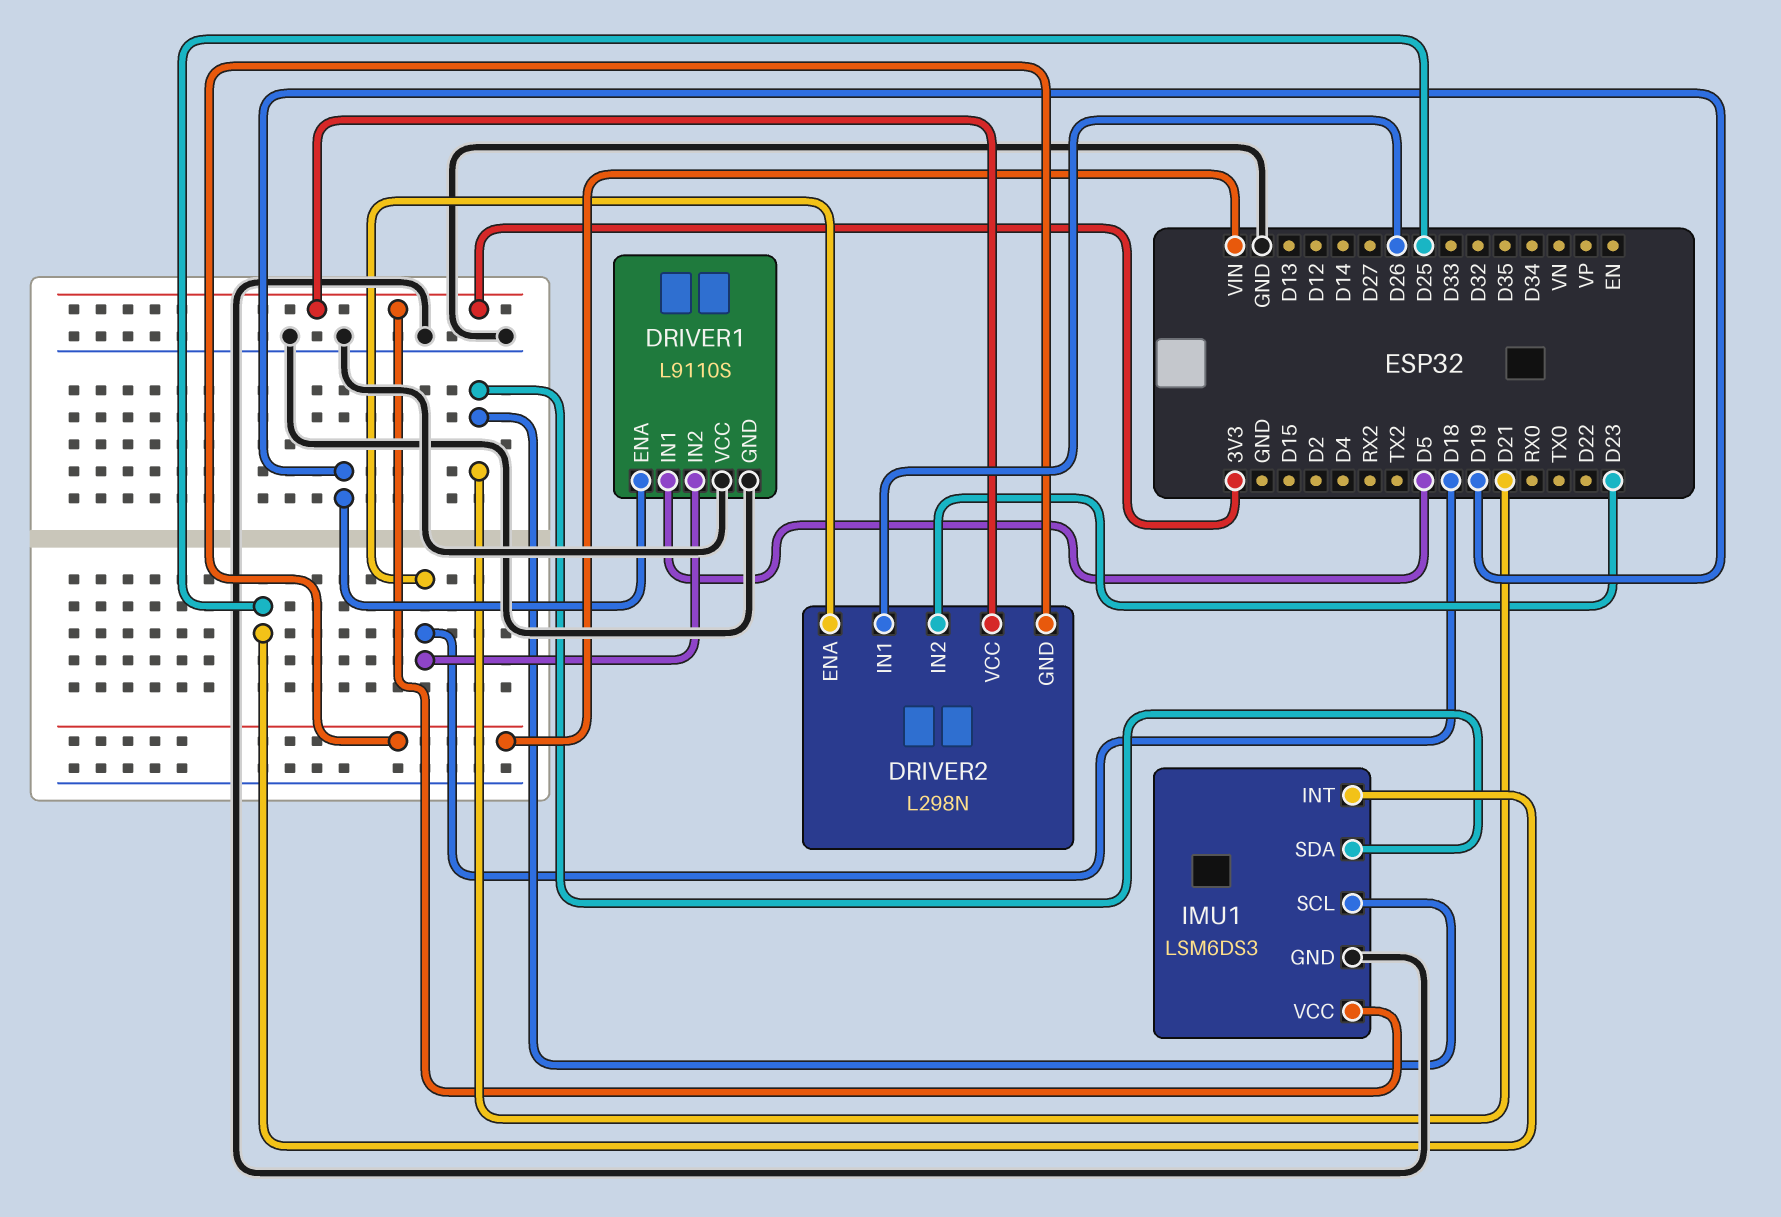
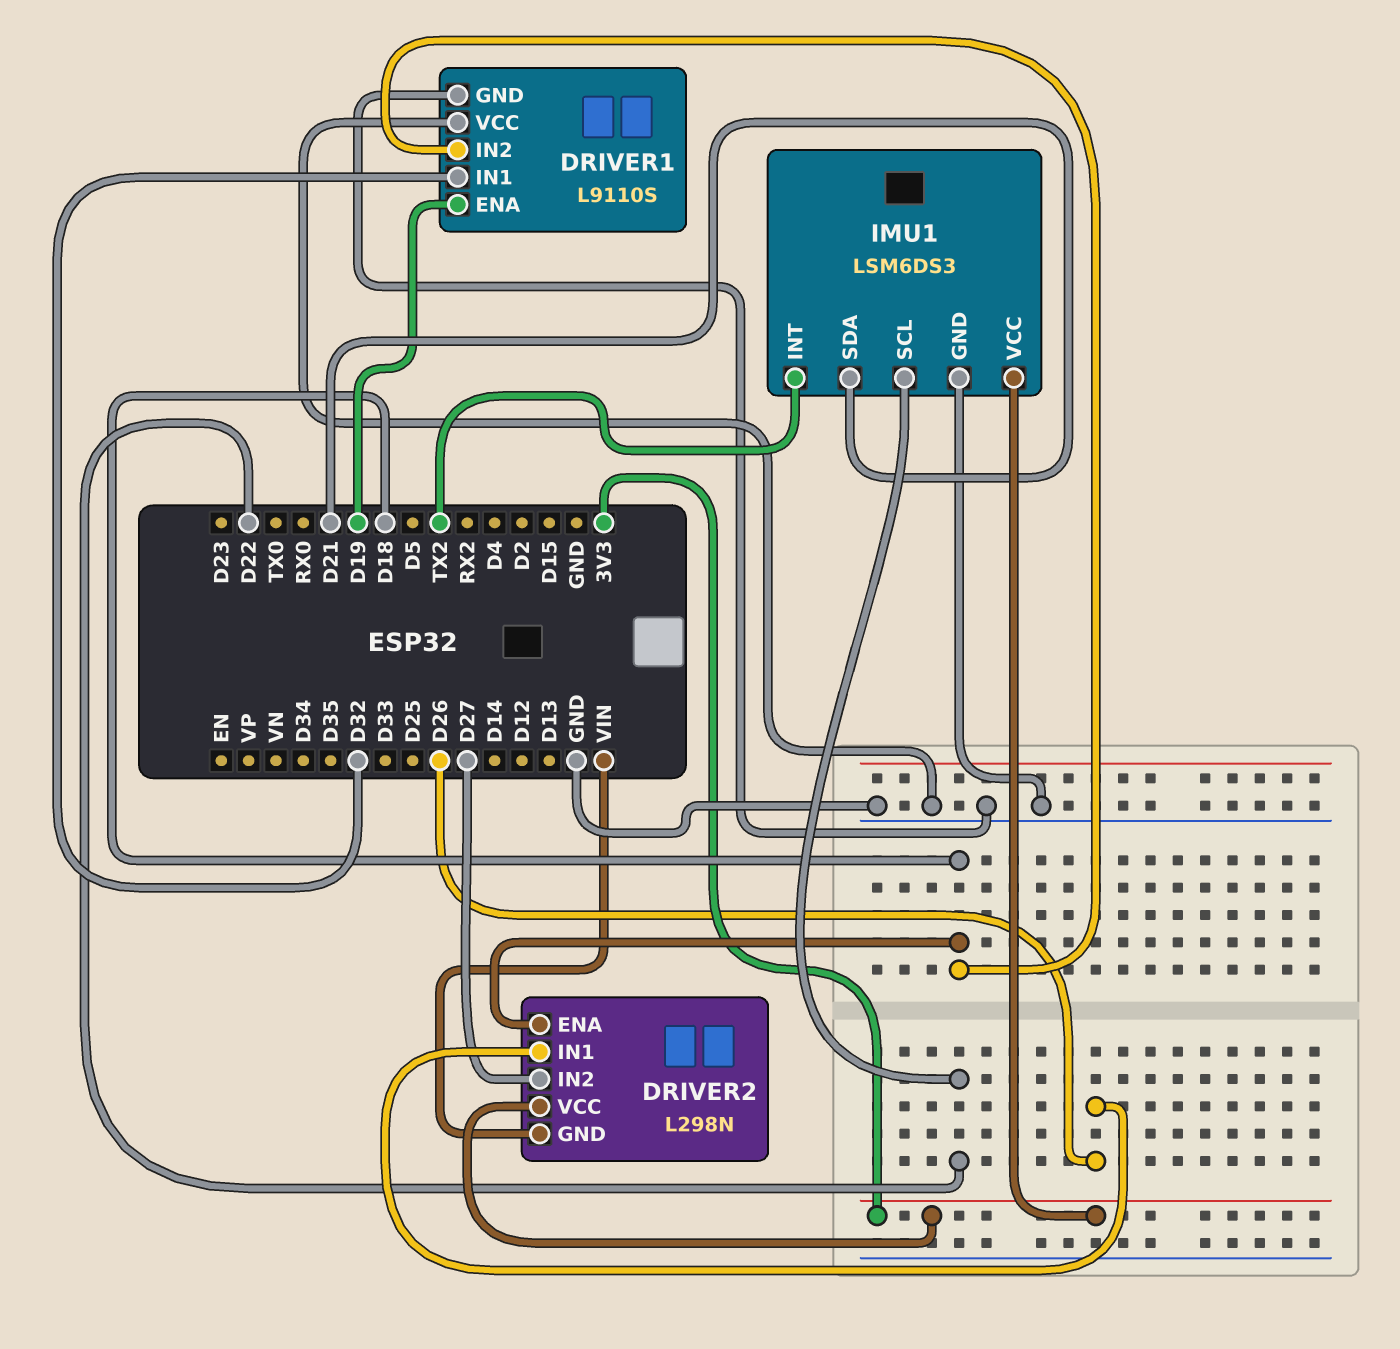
DRIVER1 pin IN1: D5 -> D32
DRIVER2 pin IN2: D23 -> D27
IMU1 pin INT: D25 -> TX2
IMU1 pin SCL: D21 -> D22

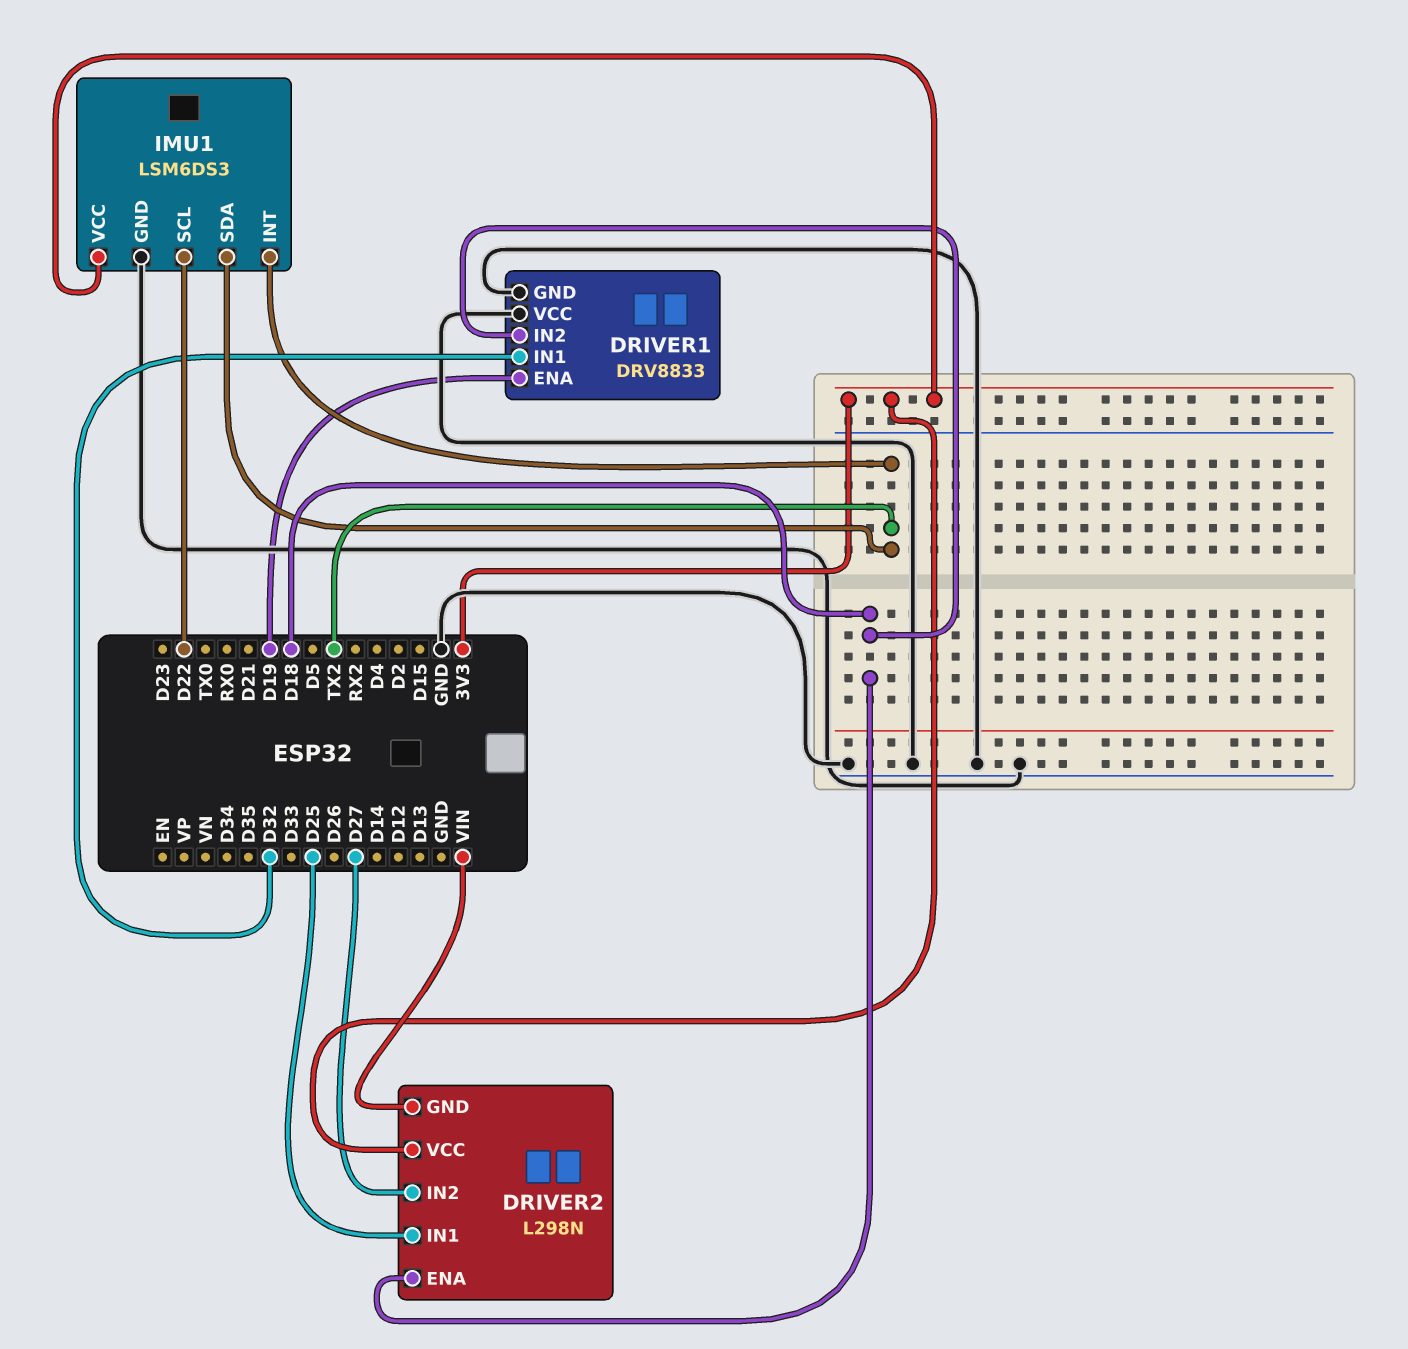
DRIVER1: L9110S -> DRV8833
DRIVER2 pin IN1: D26 -> D25
IMU1 pin SDA: D21 -> TX2

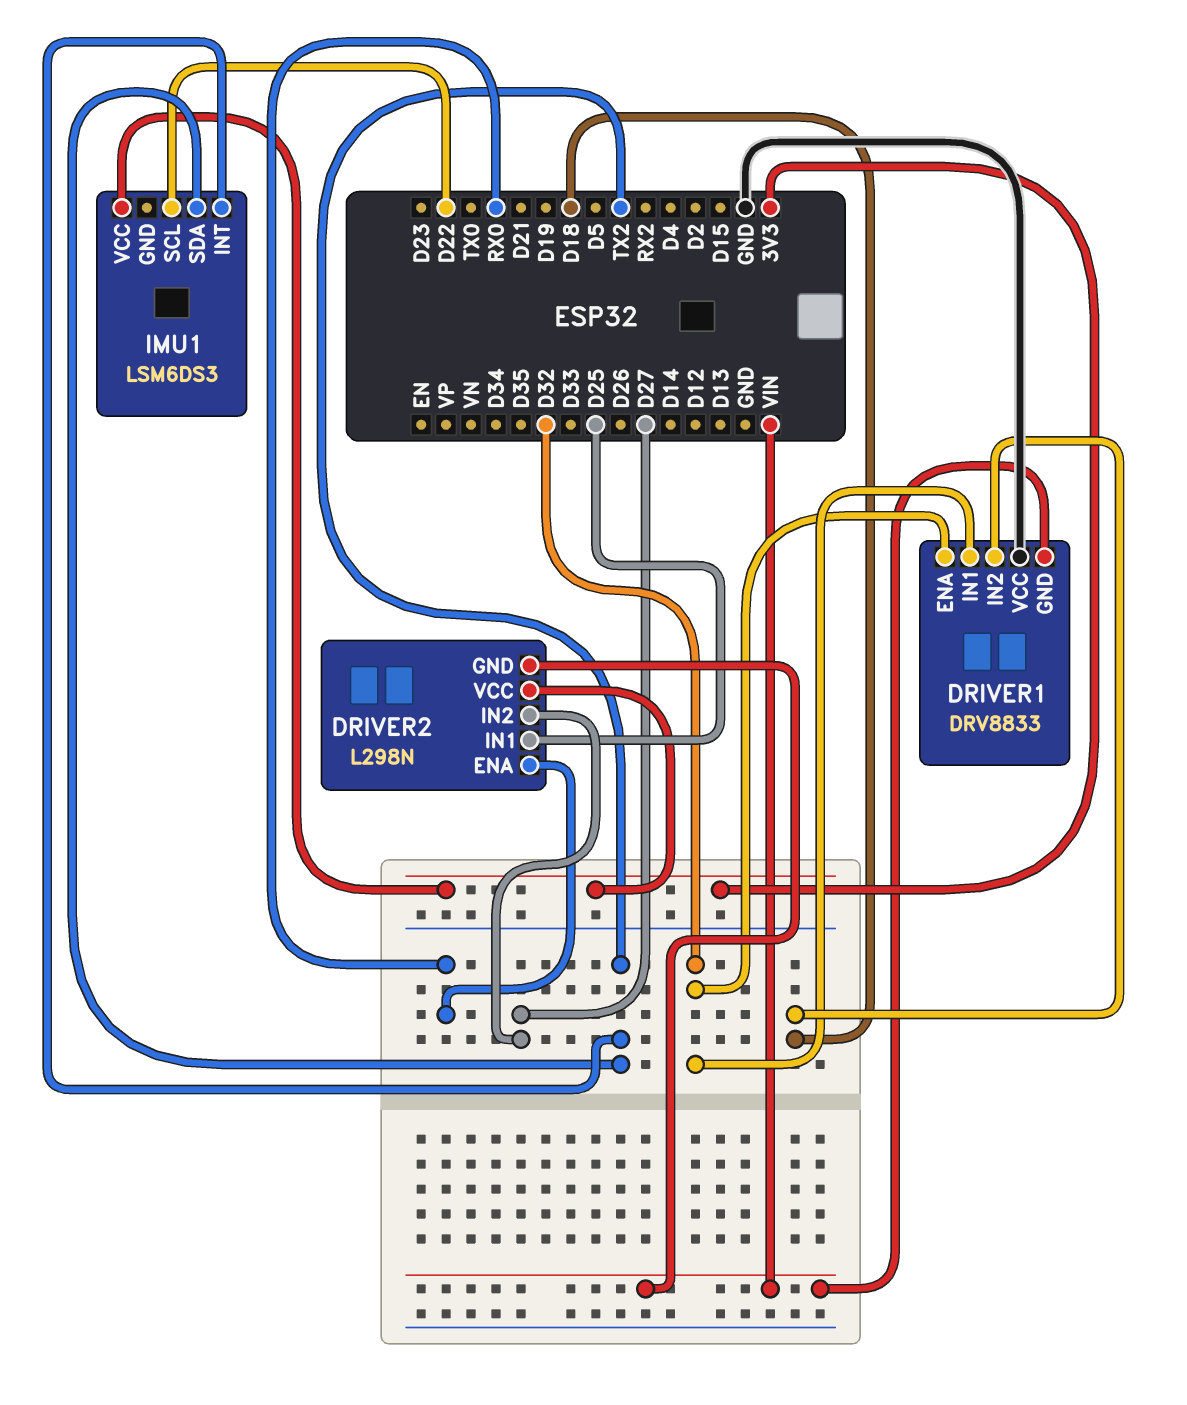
DRIVER1 pin ENA: D19 -> D32
DRIVER1 pin GND: GND -> VIN
DRIVER2 pin ENA: D18 -> RX0
IMU1 pin GND: GND -> none

